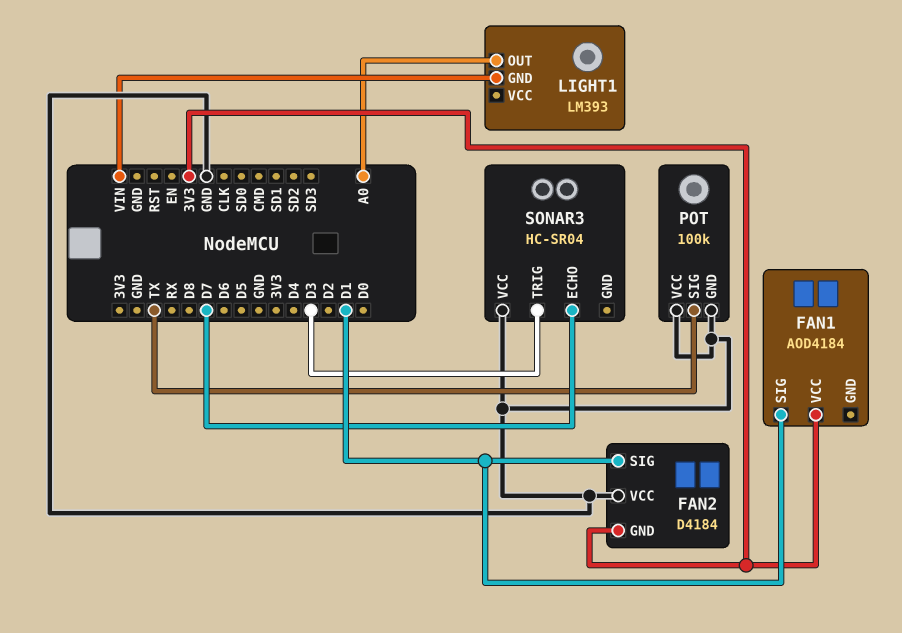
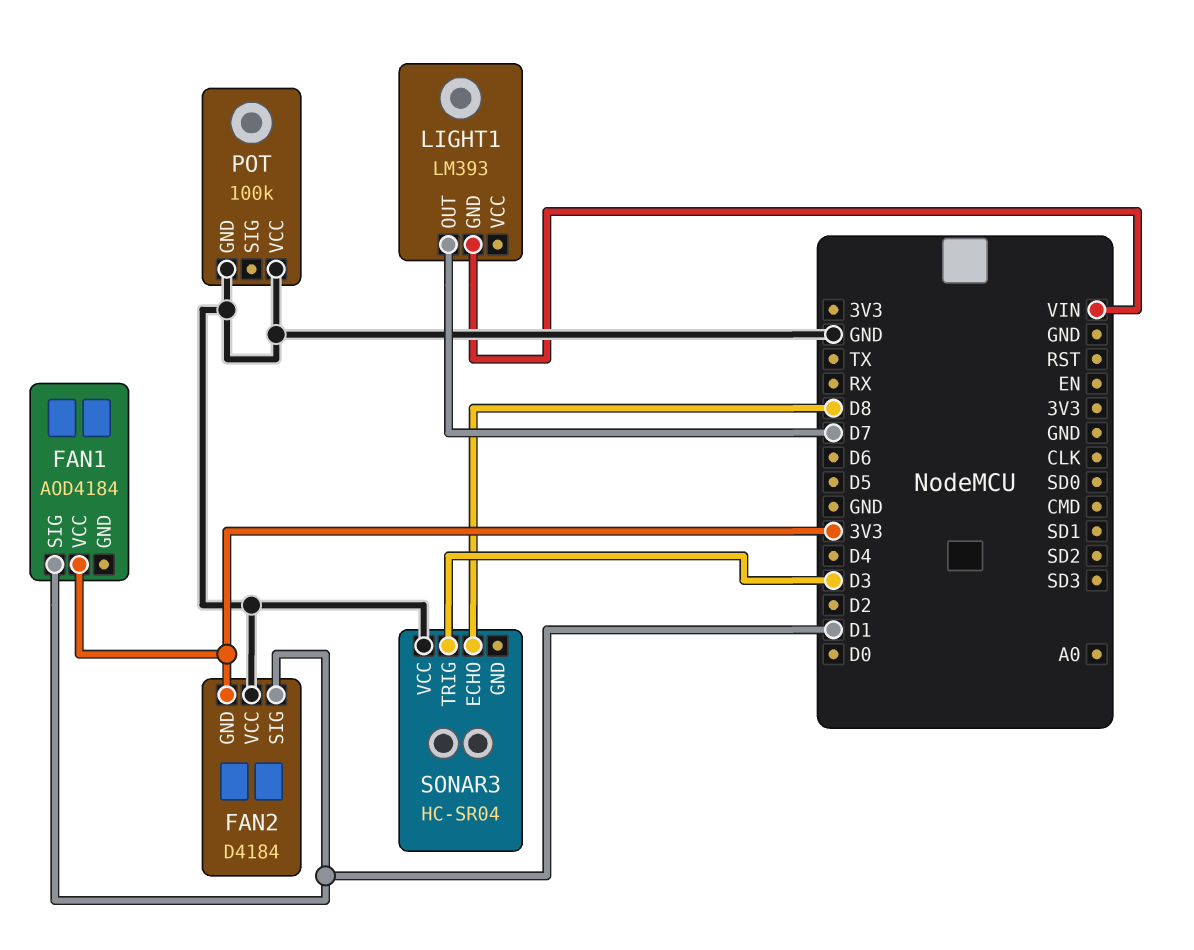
LIGHT1 pin OUT: A0 -> D7
POT pin SIG: TX -> none
SONAR3 pin ECHO: D7 -> D8

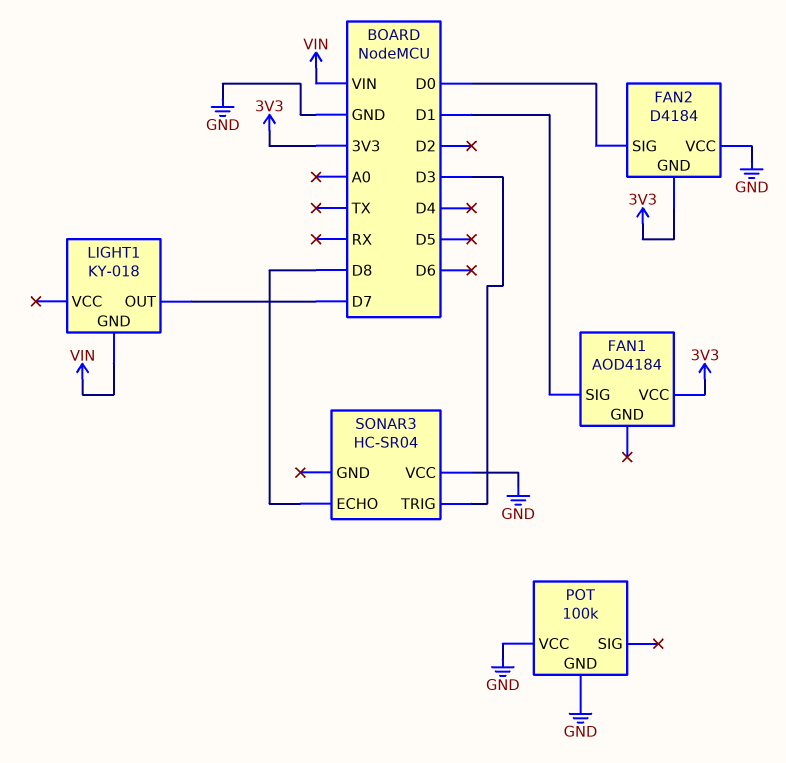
FAN2 pin SIG: D1 -> D0
LIGHT1: LM393 -> KY-018

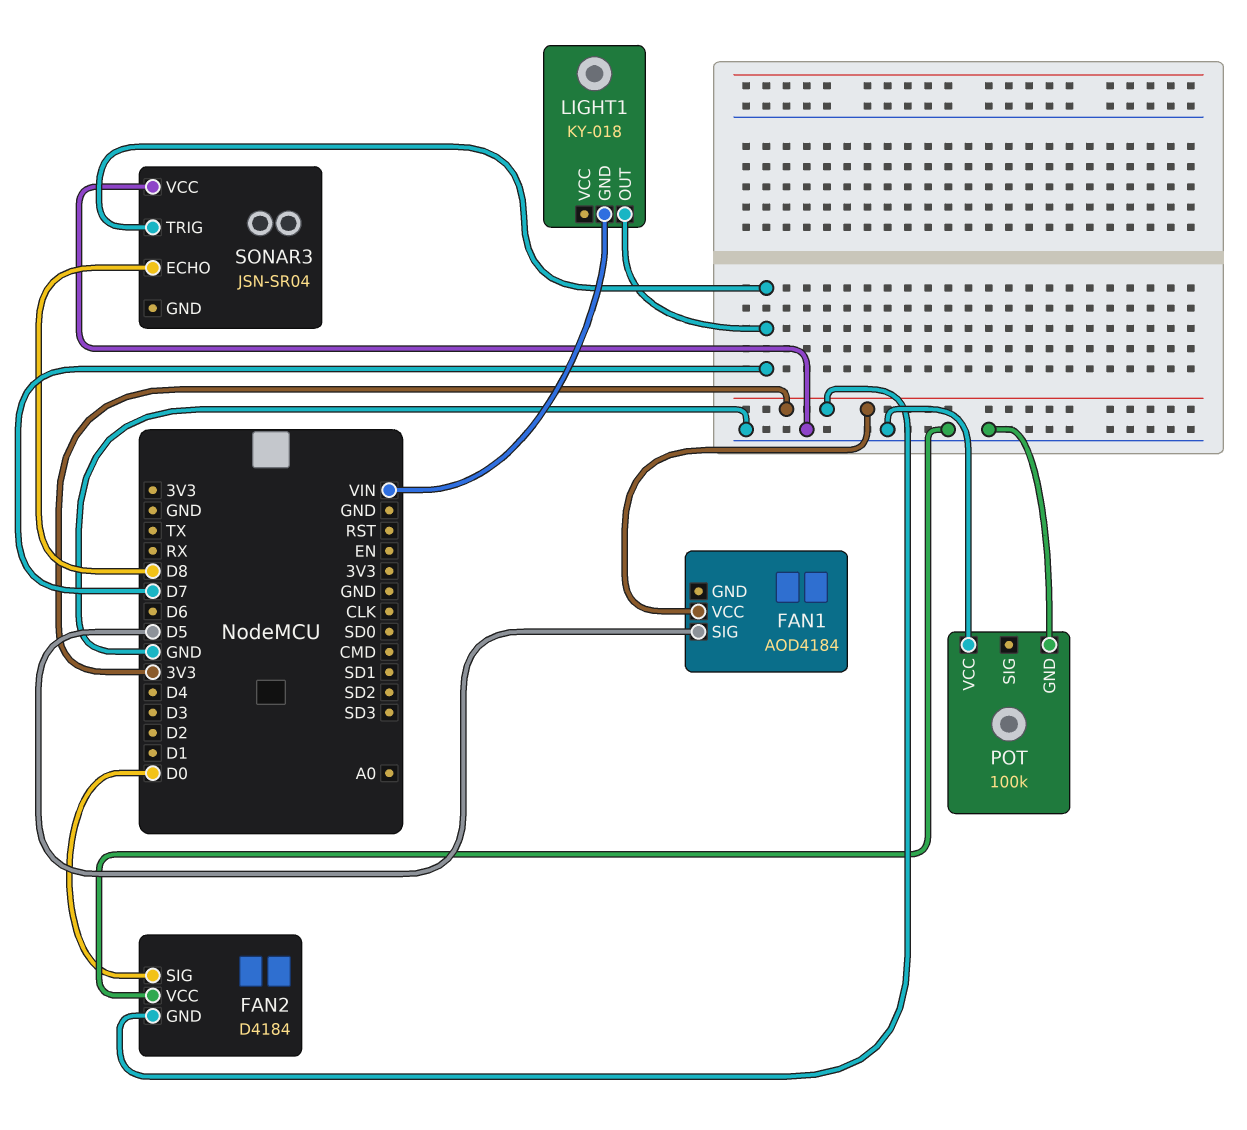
FAN1 pin SIG: D1 -> D5
SONAR3: HC-SR04 -> JSN-SR04
SONAR3 pin TRIG: D3 -> D7

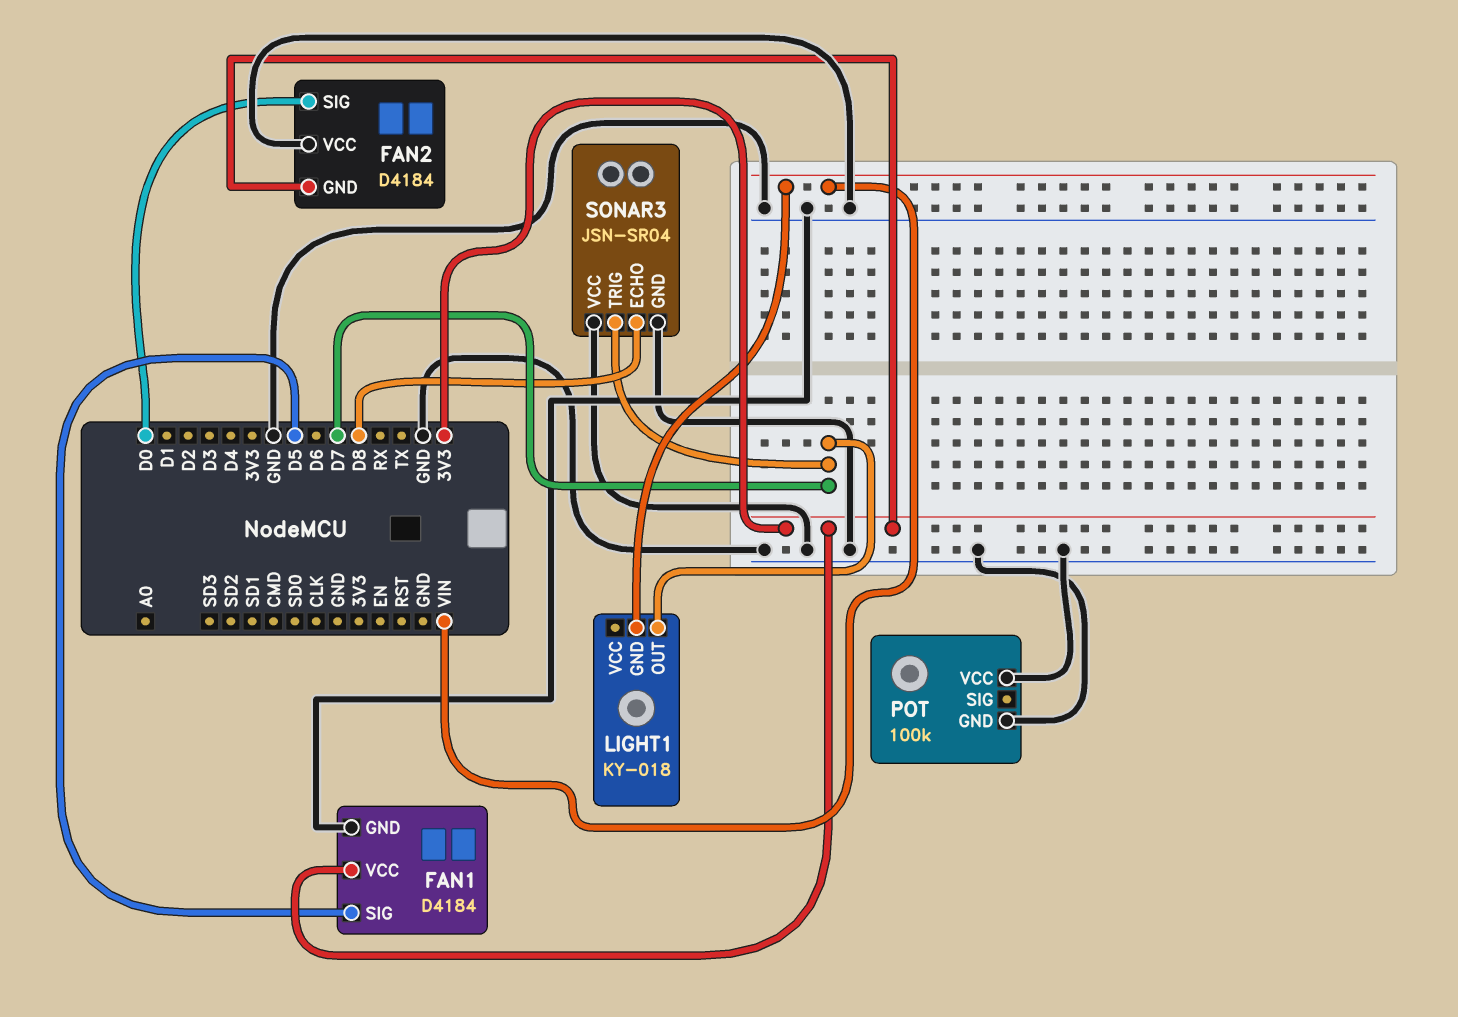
FAN1: AOD4184 -> D4184
FAN1 pin GND: none -> GND
SONAR3 pin GND: none -> GND

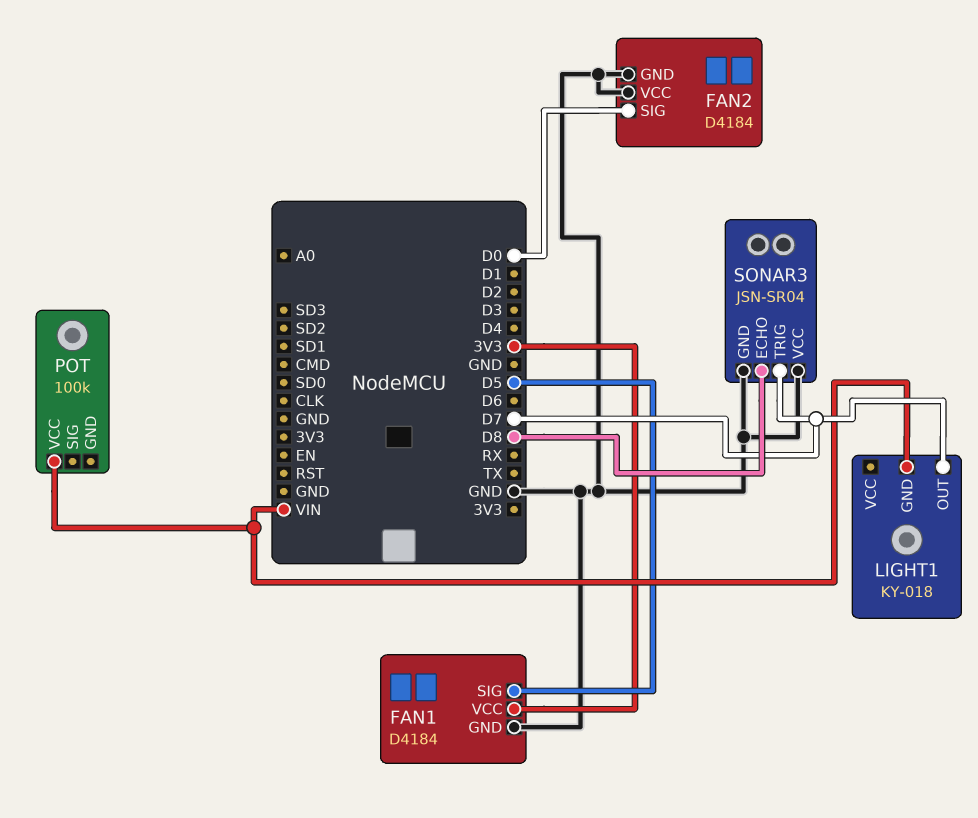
FAN2 pin GND: 3V3 -> GND
POT pin GND: GND -> none
POT pin VCC: GND -> VIN

